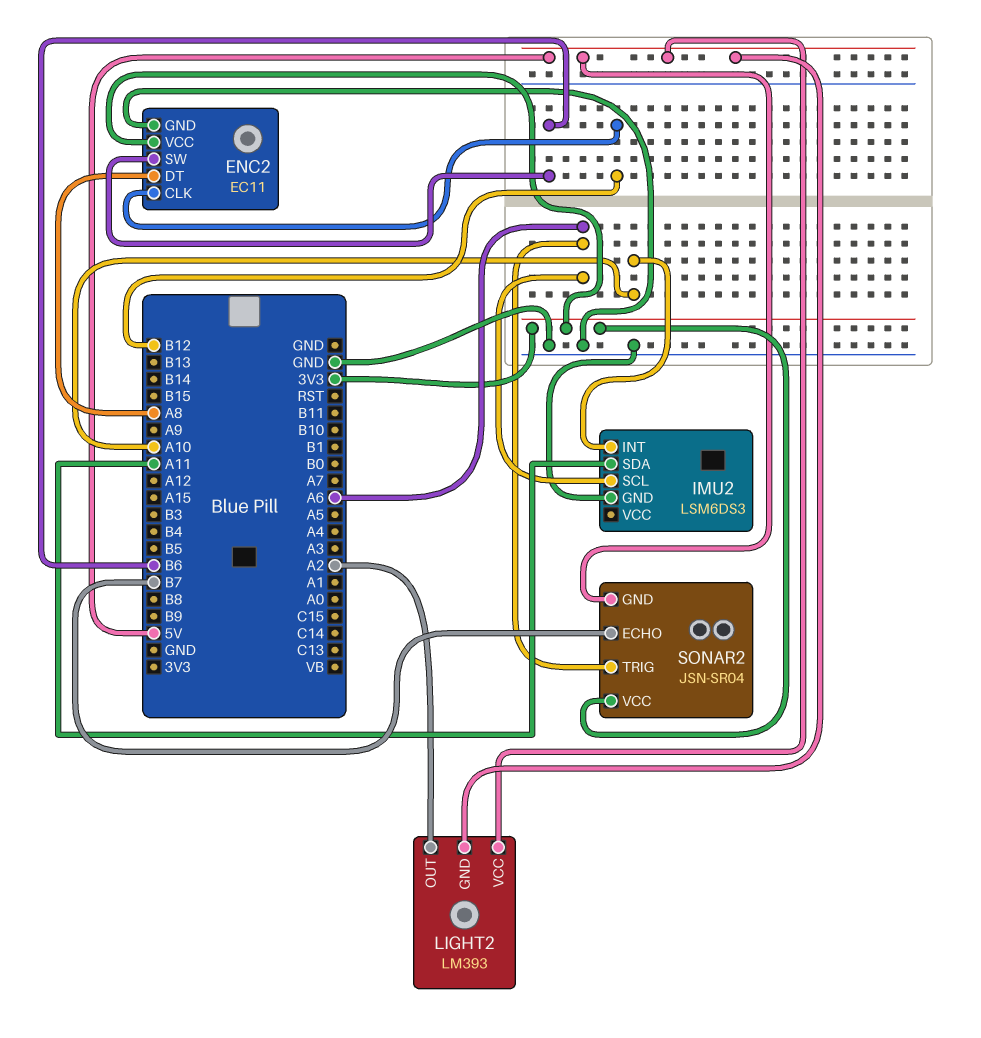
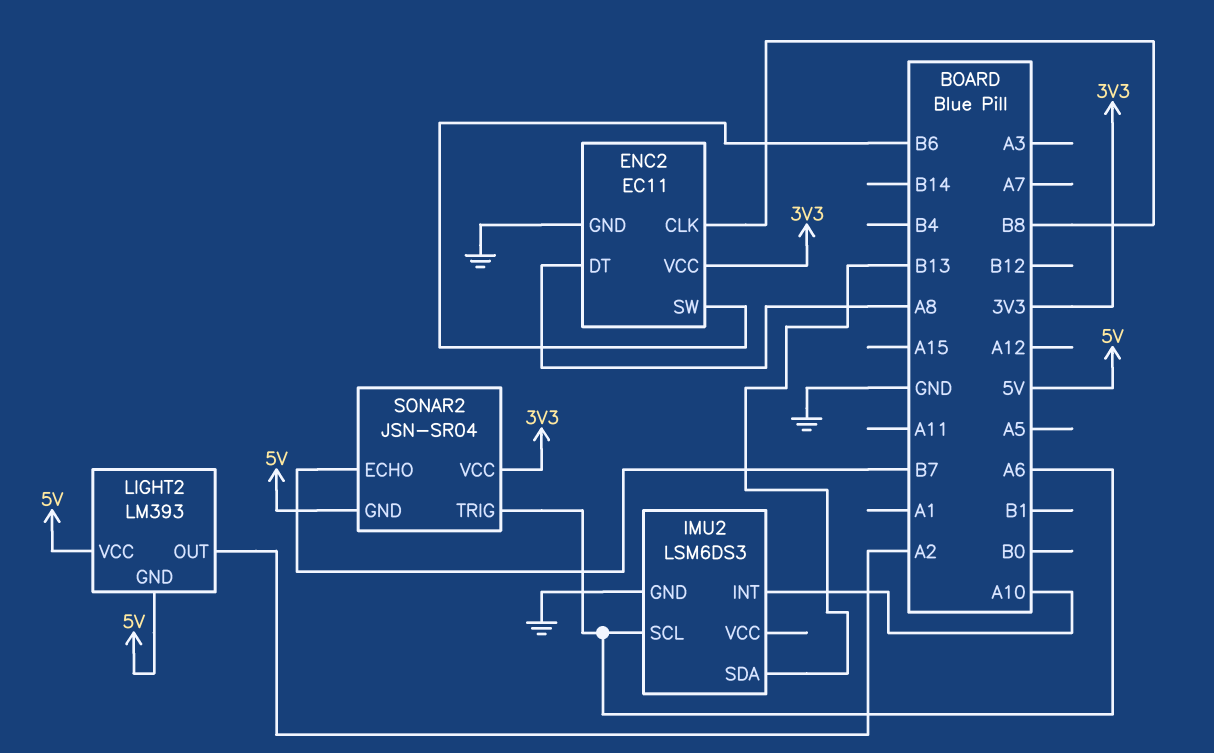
ENC2 pin CLK: B12 -> B8
IMU2 pin SDA: A11 -> B13

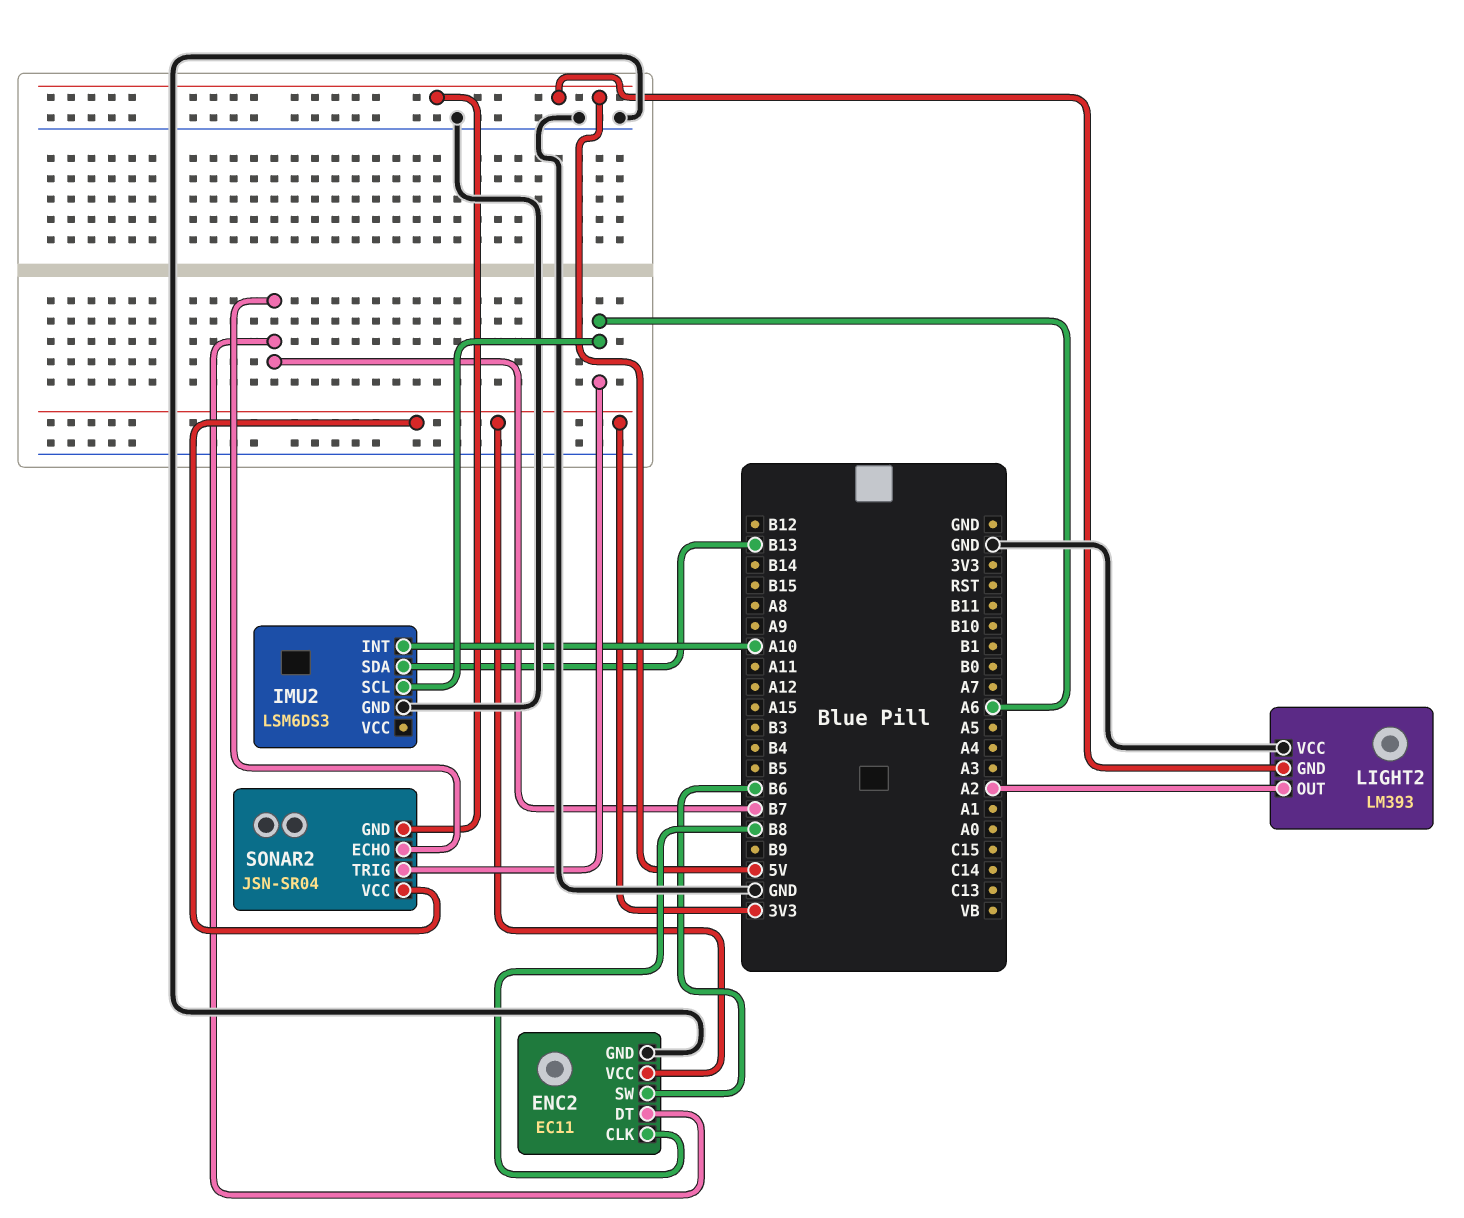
ENC2 pin DT: A8 -> B7
LIGHT2 pin VCC: 5V -> GND

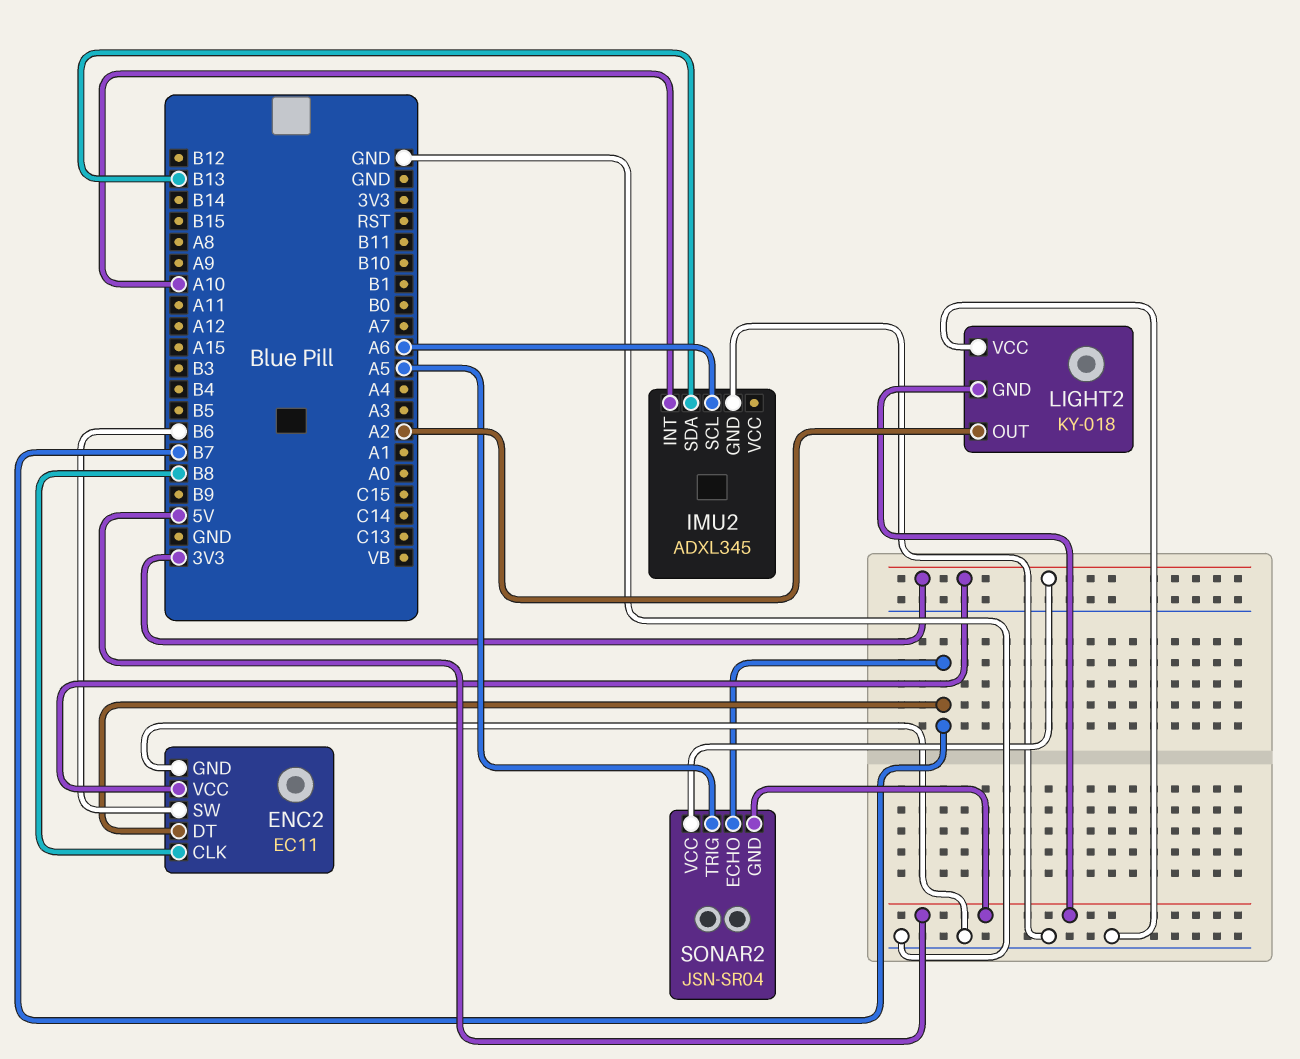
IMU2: LSM6DS3 -> ADXL345
LIGHT2: LM393 -> KY-018
SONAR2 pin TRIG: A6 -> A5

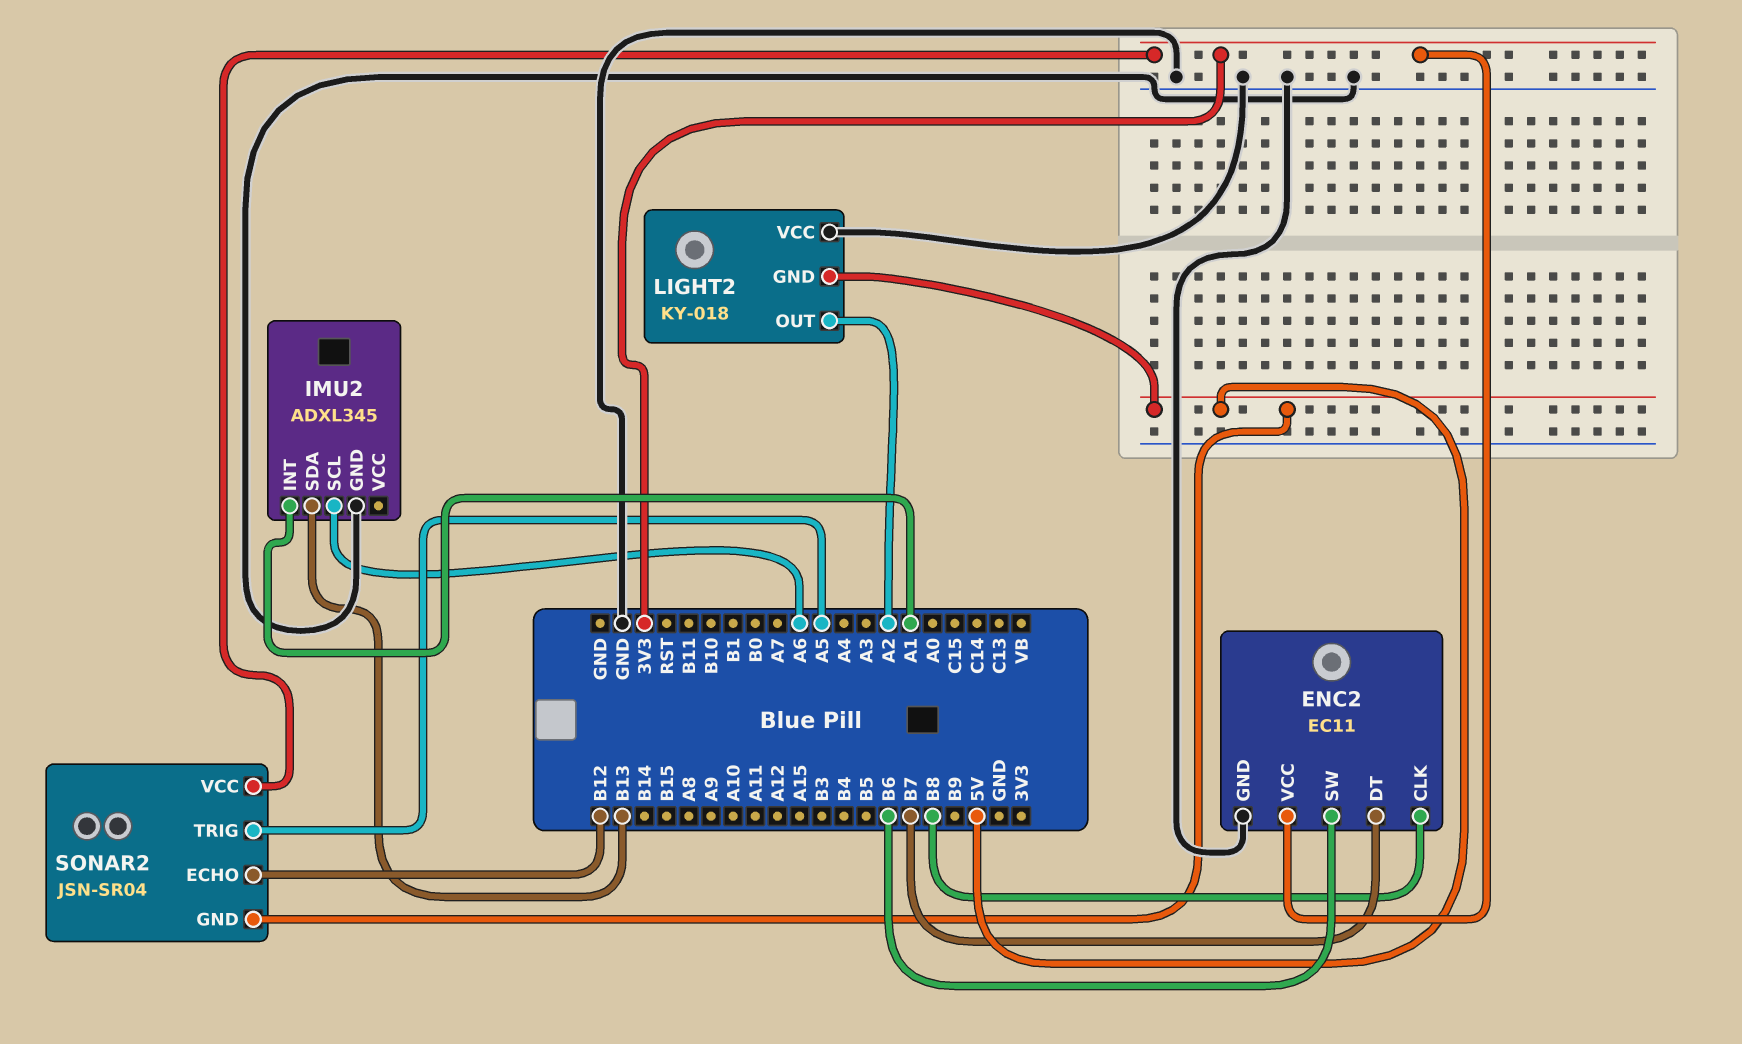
IMU2 pin INT: A10 -> A1
SONAR2 pin ECHO: B7 -> B12

